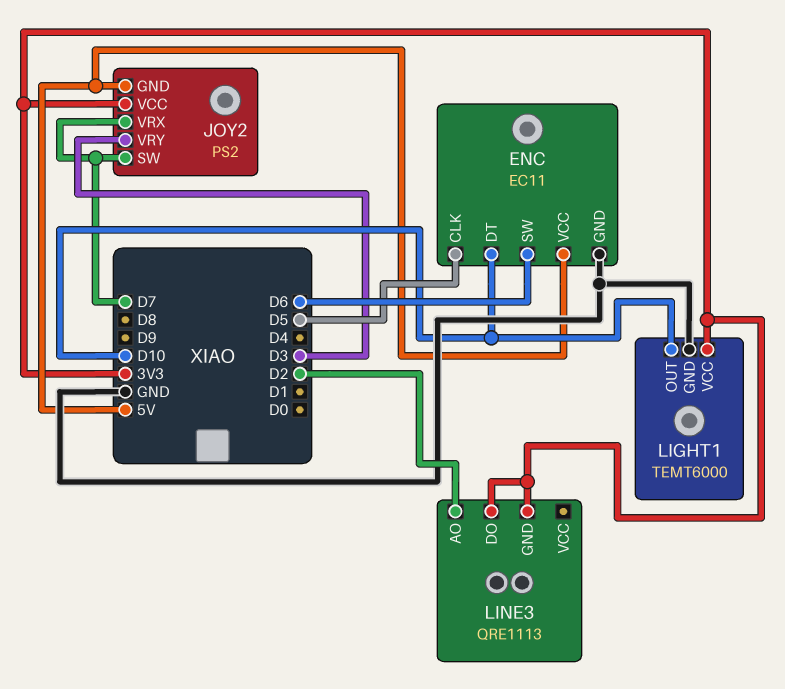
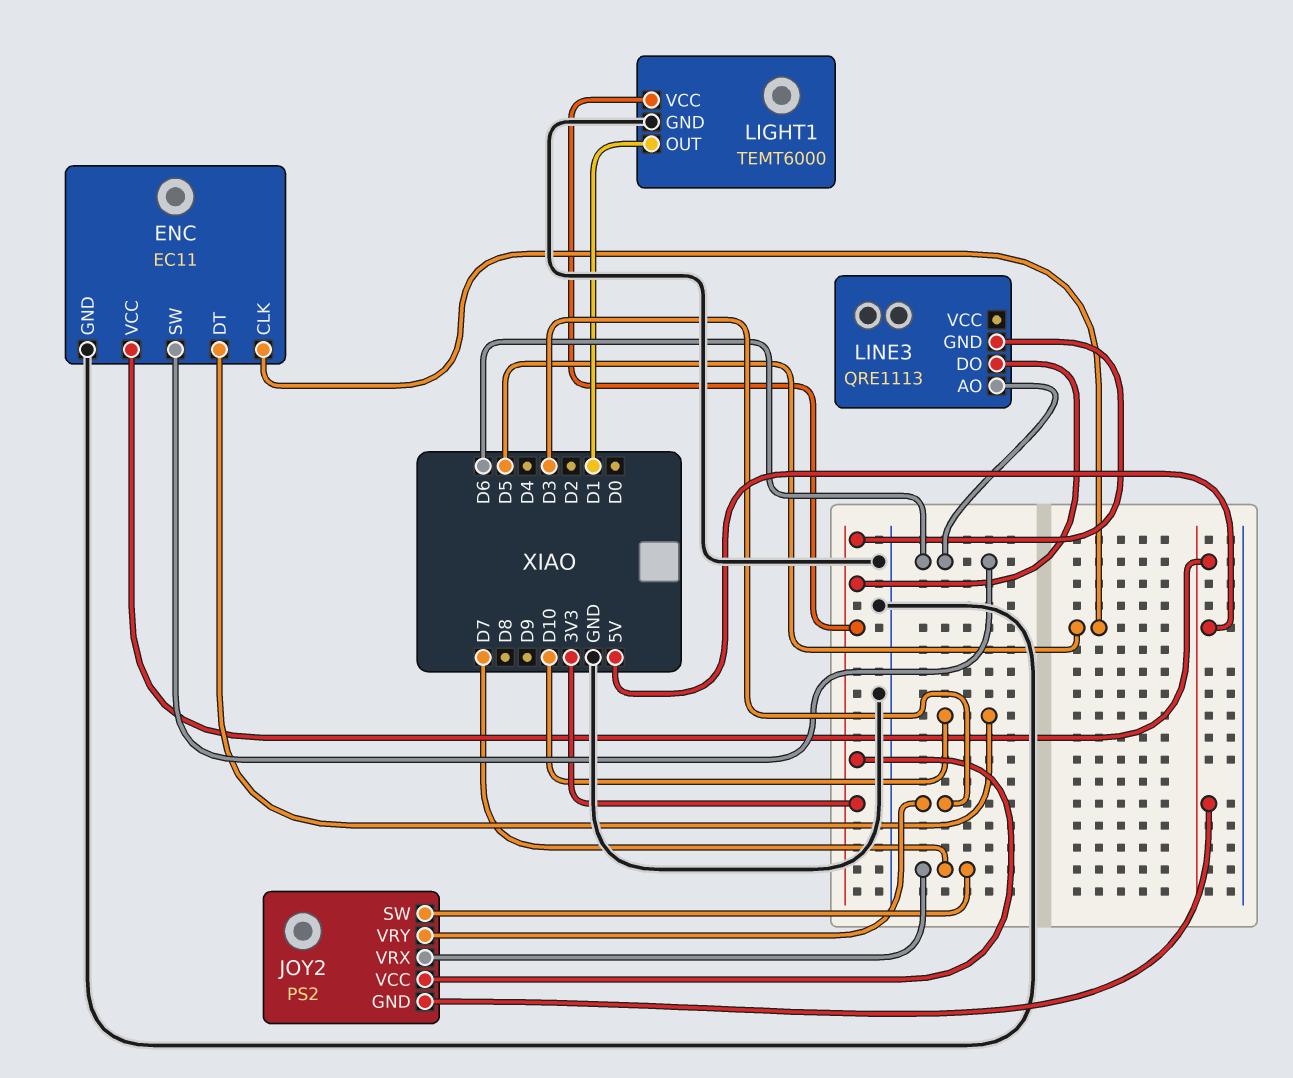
LIGHT1 pin OUT: D10 -> D1
LINE3 pin AO: D2 -> D6

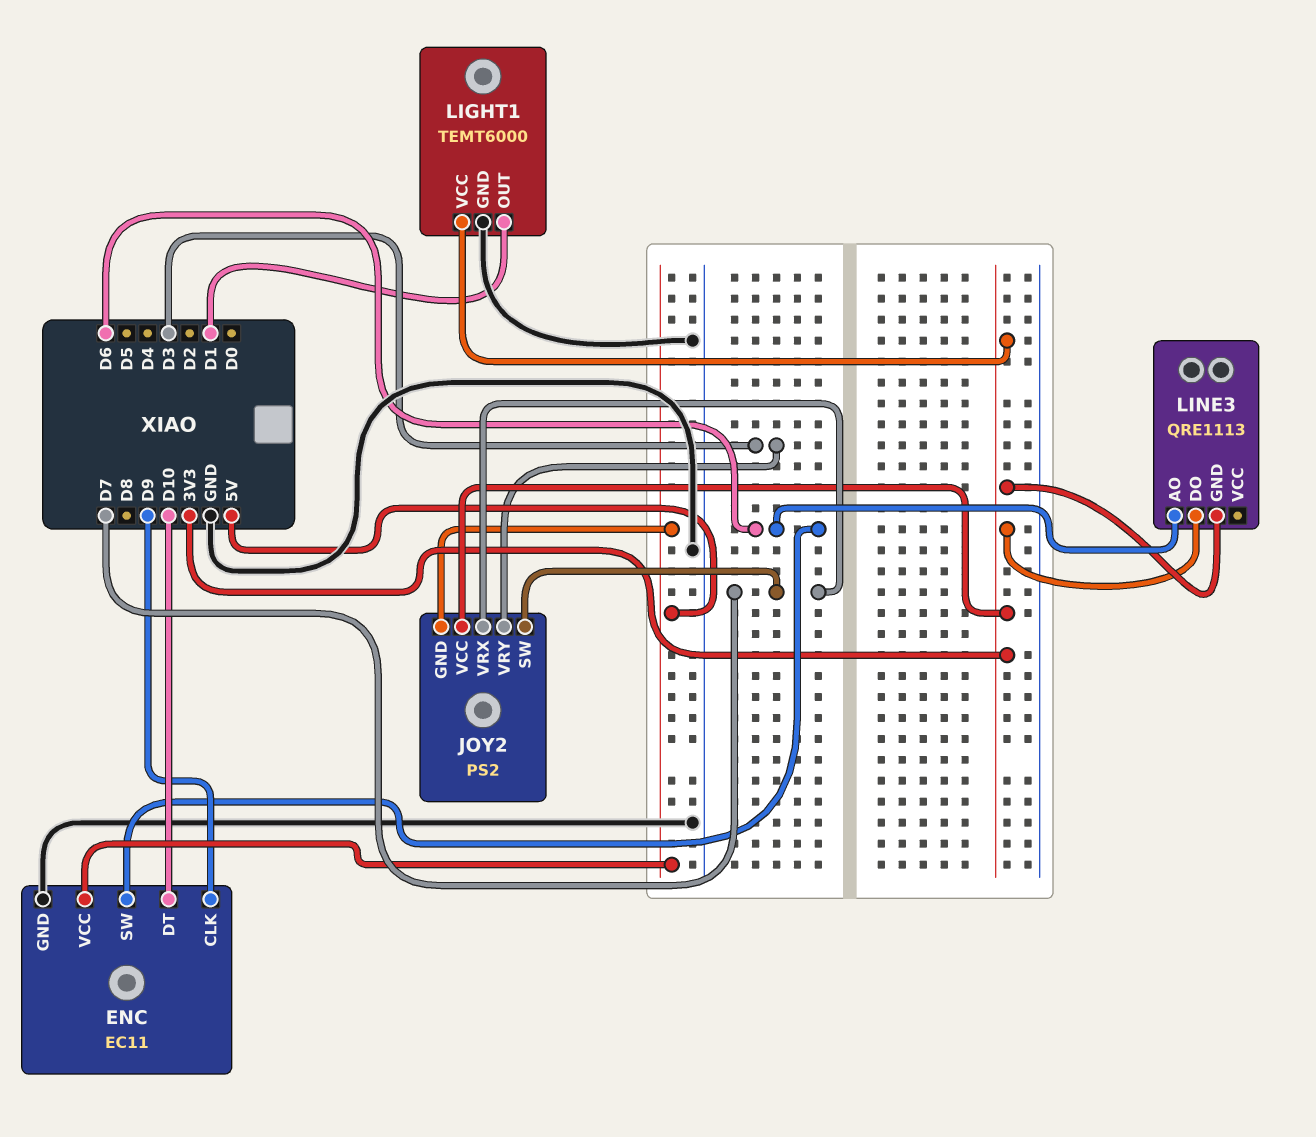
ENC pin CLK: D5 -> D9

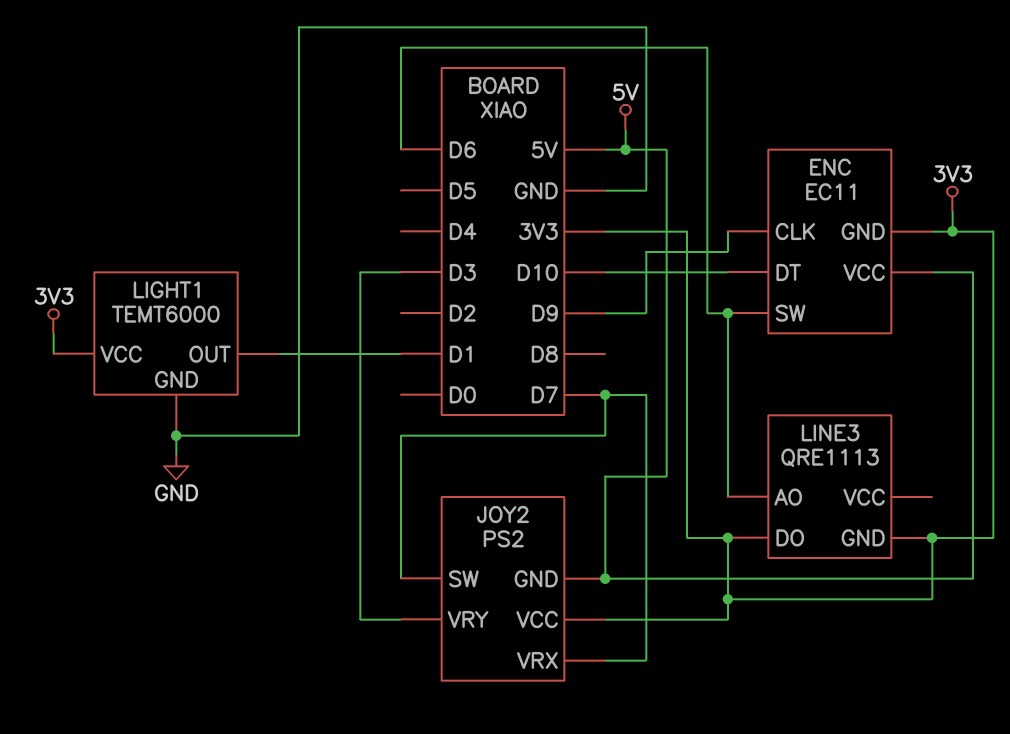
ENC pin GND: GND -> 3V3

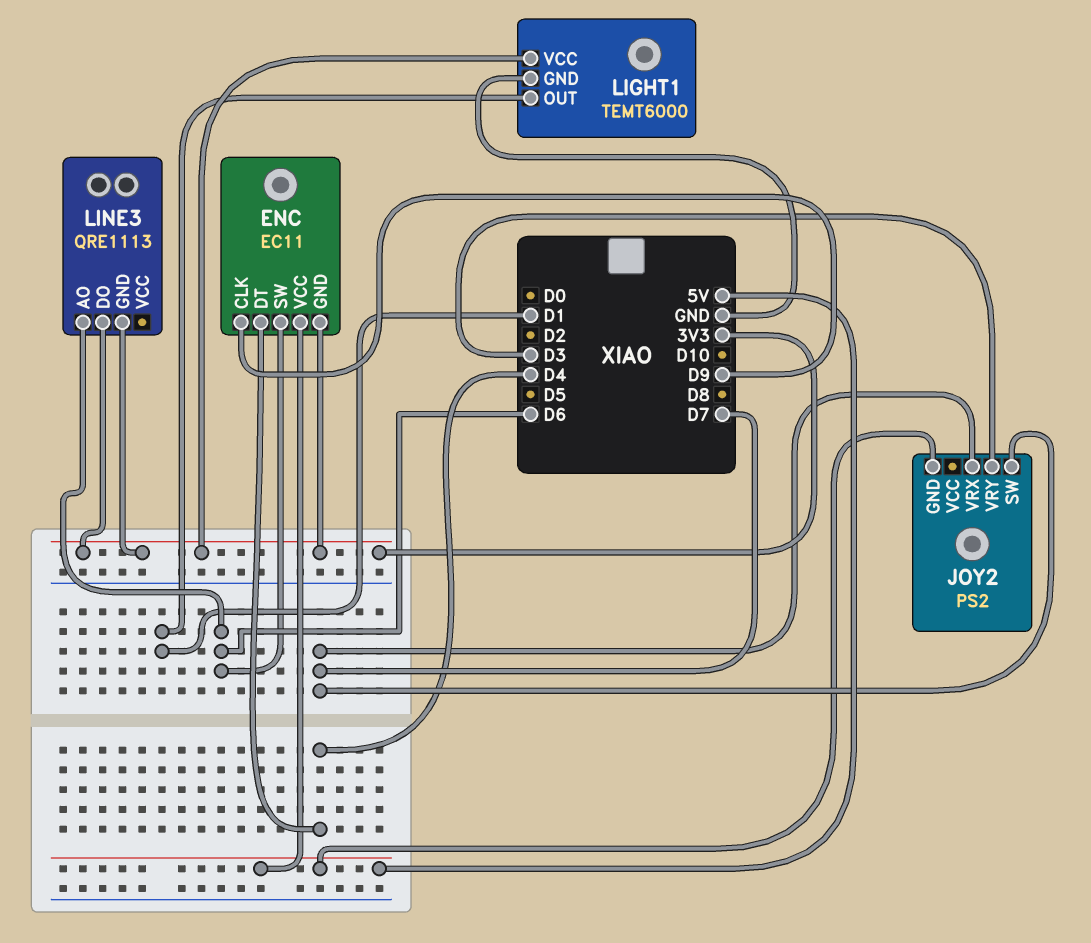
ENC pin DT: D10 -> D4
JOY2 pin VCC: 3V3 -> none

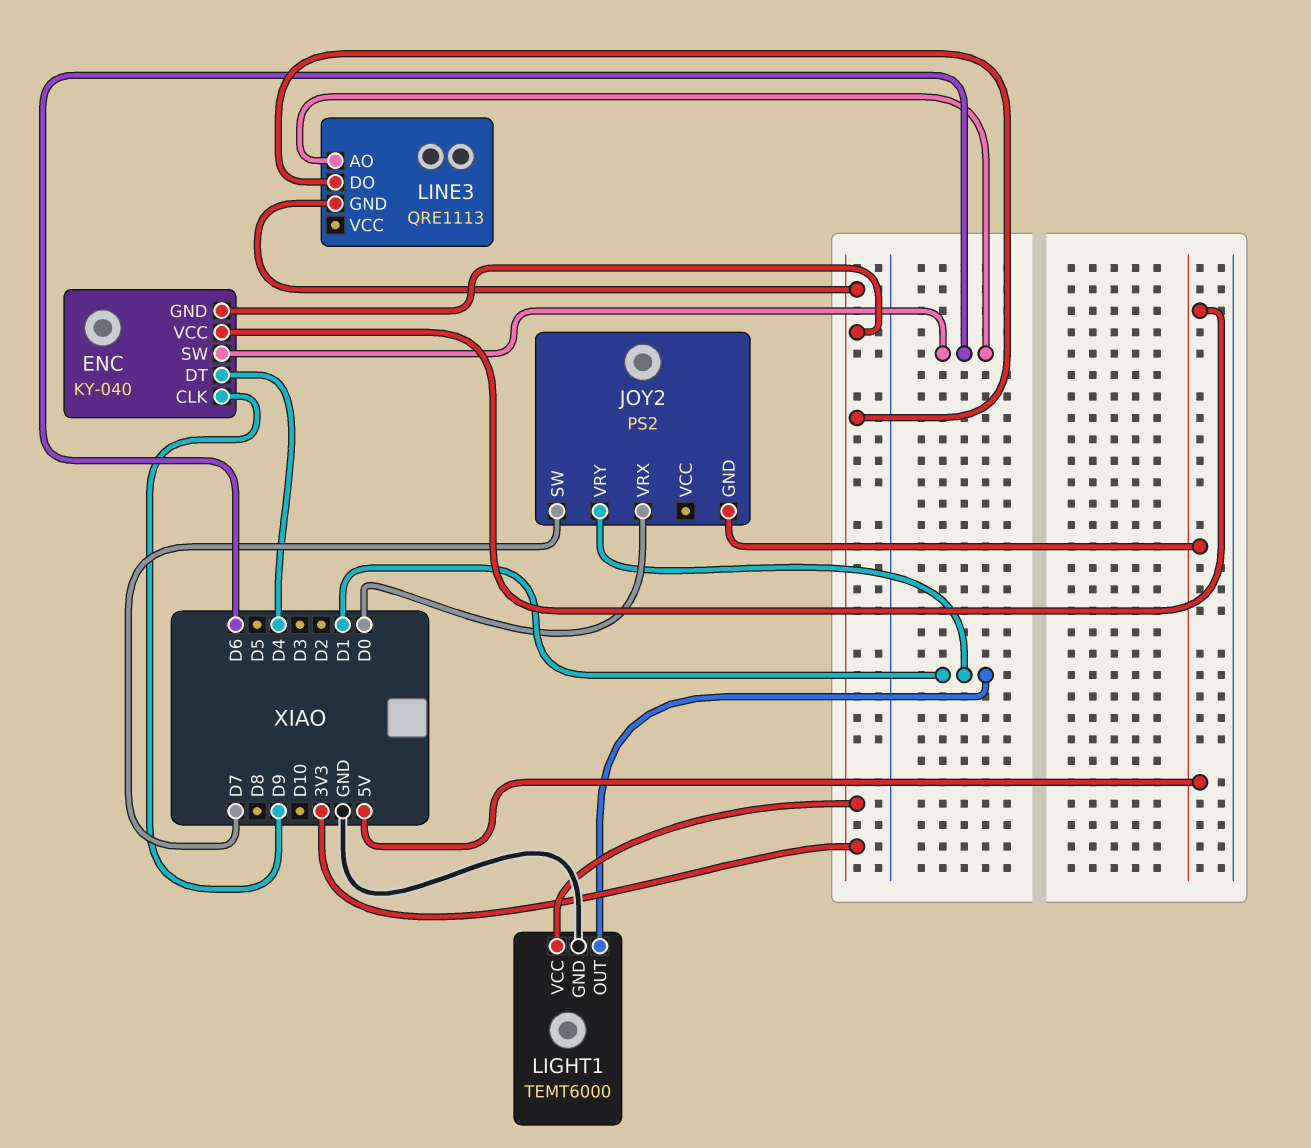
ENC: EC11 -> KY-040
JOY2 pin VRX: D7 -> D0
JOY2 pin VRY: D3 -> D1

